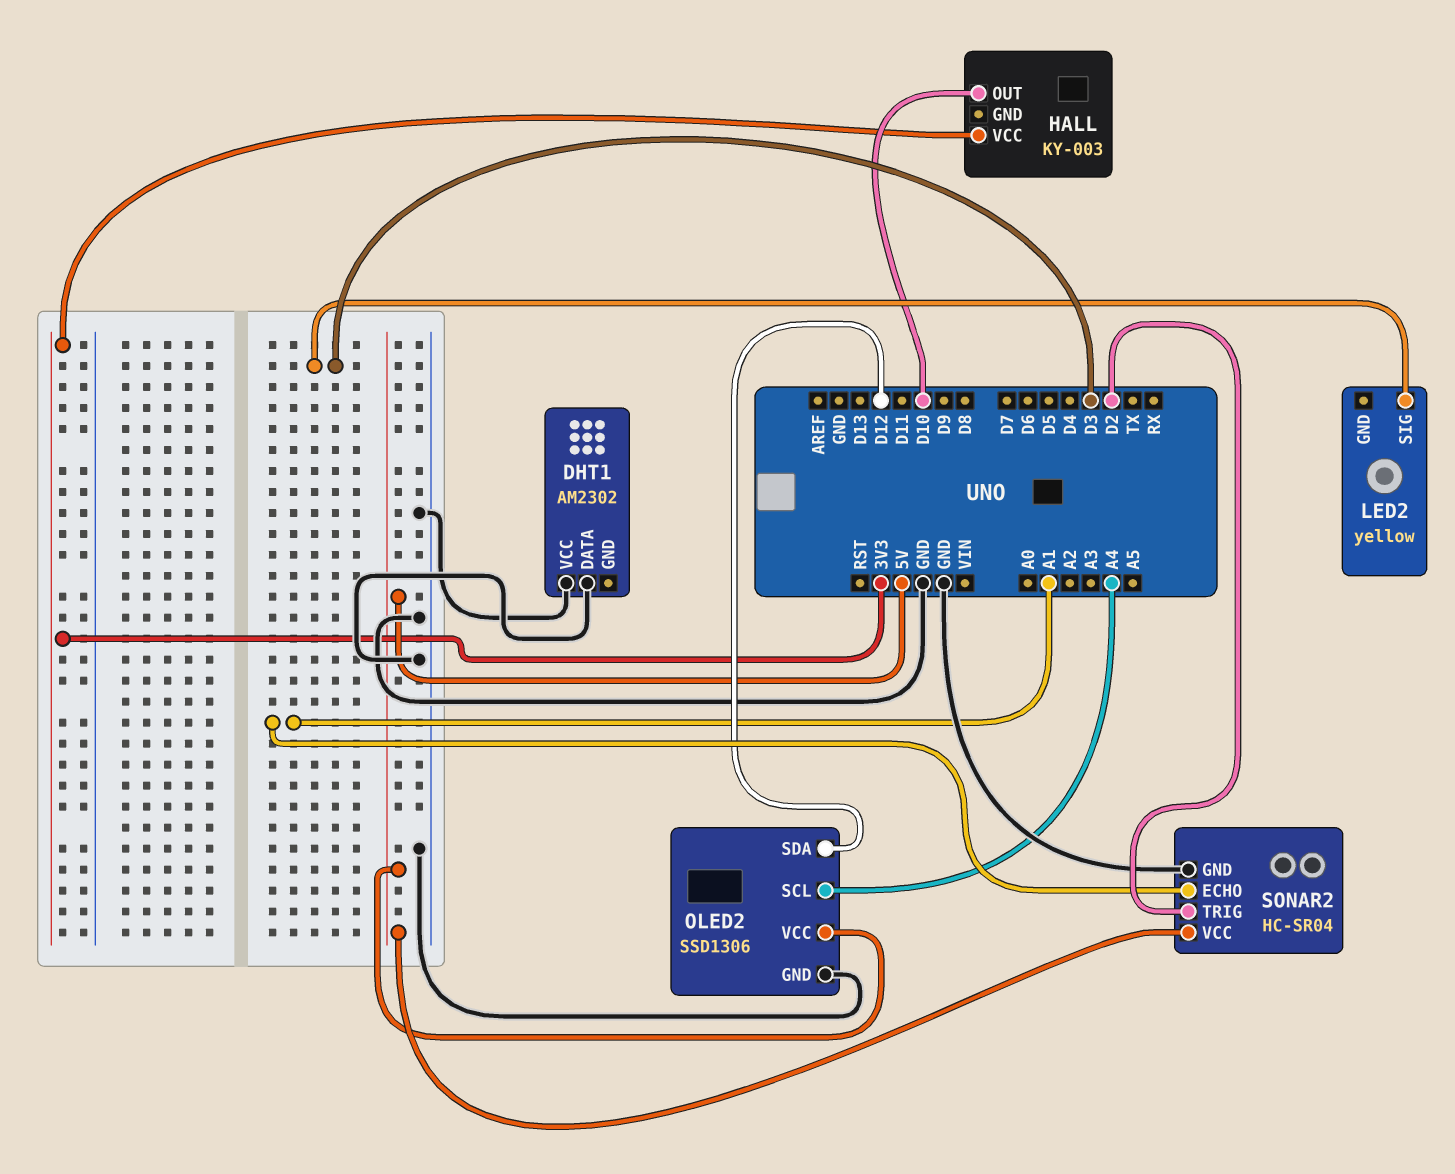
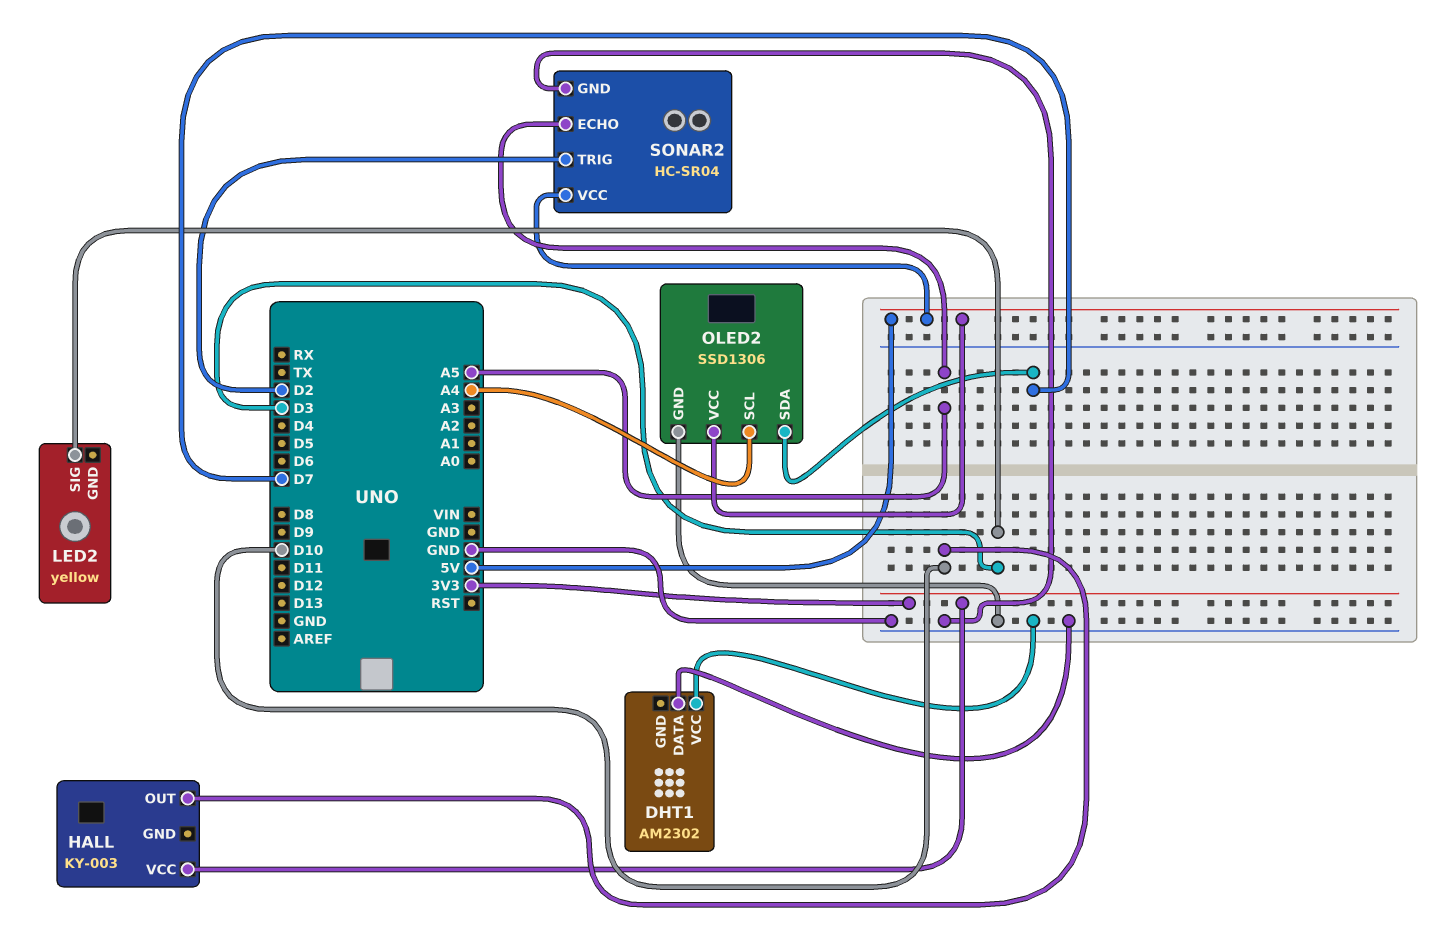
OLED2 pin SDA: D12 -> D7
SONAR2 pin ECHO: A1 -> A5

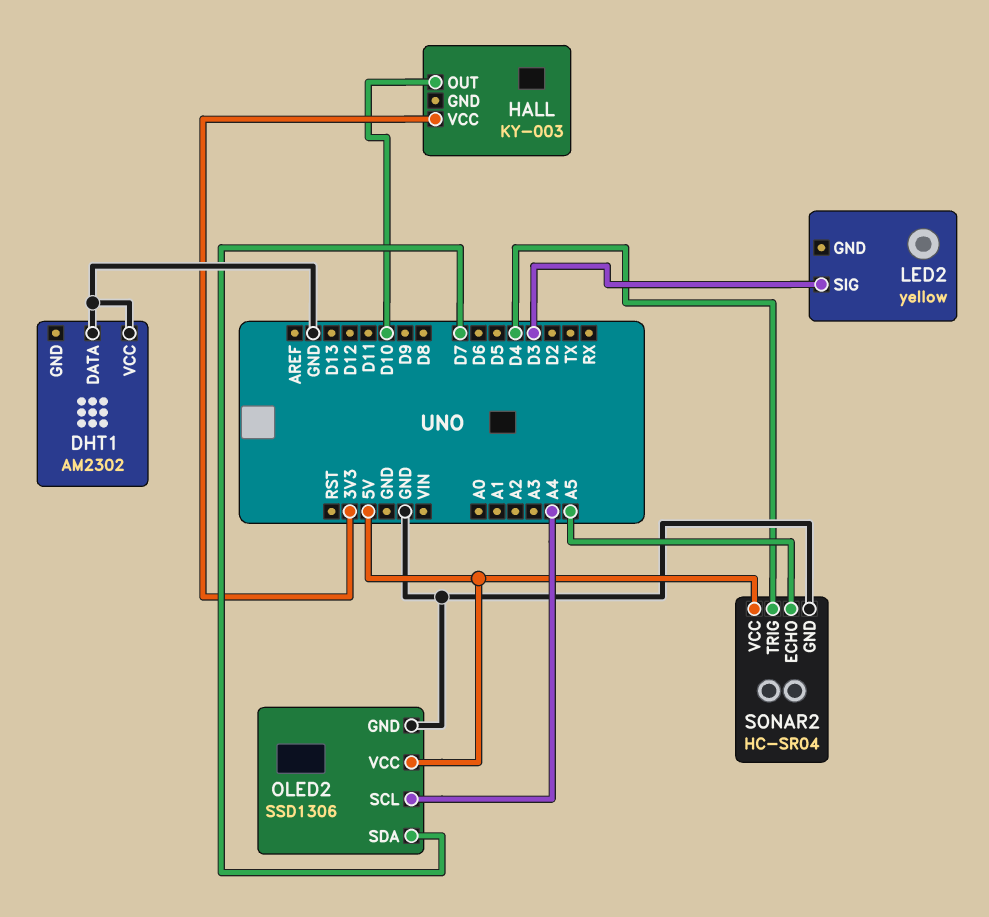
SONAR2 pin TRIG: D2 -> D4

